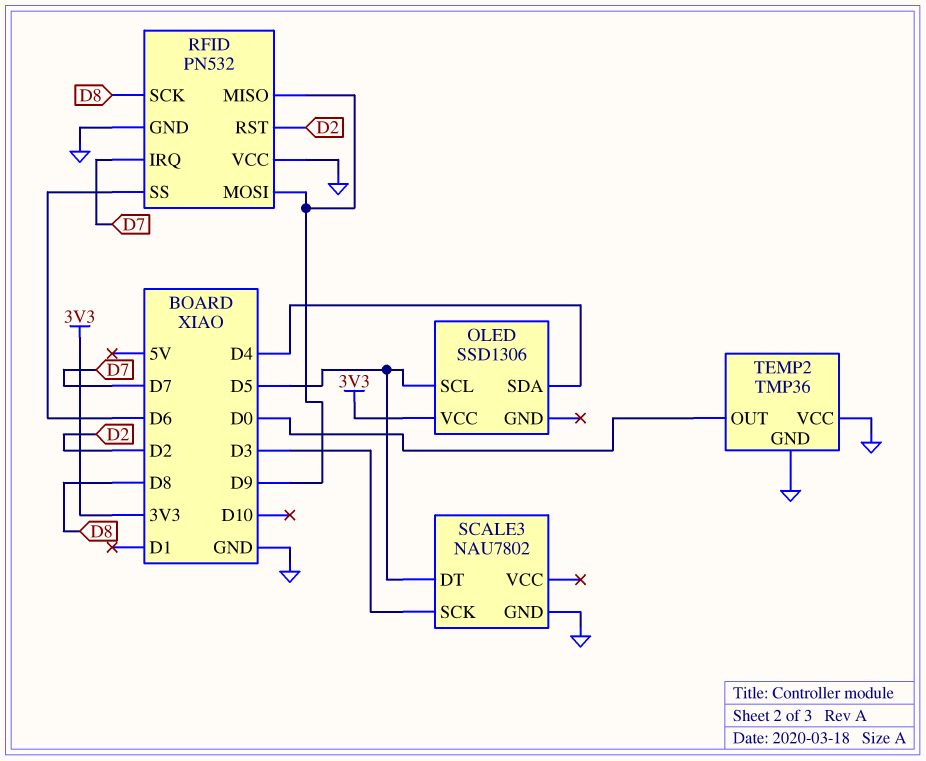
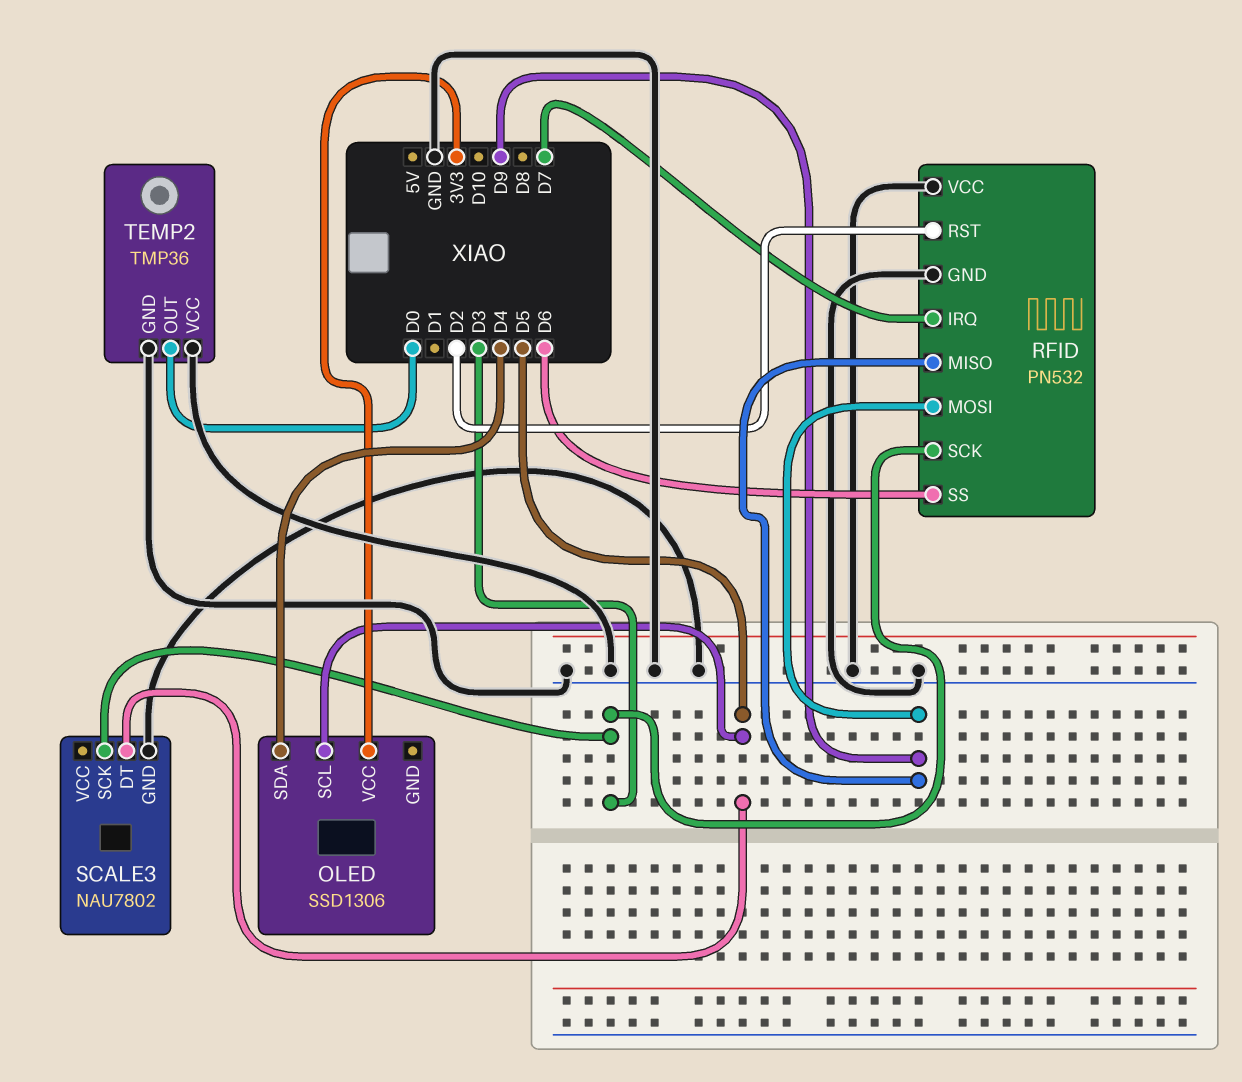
RFID pin SCK: D8 -> D3

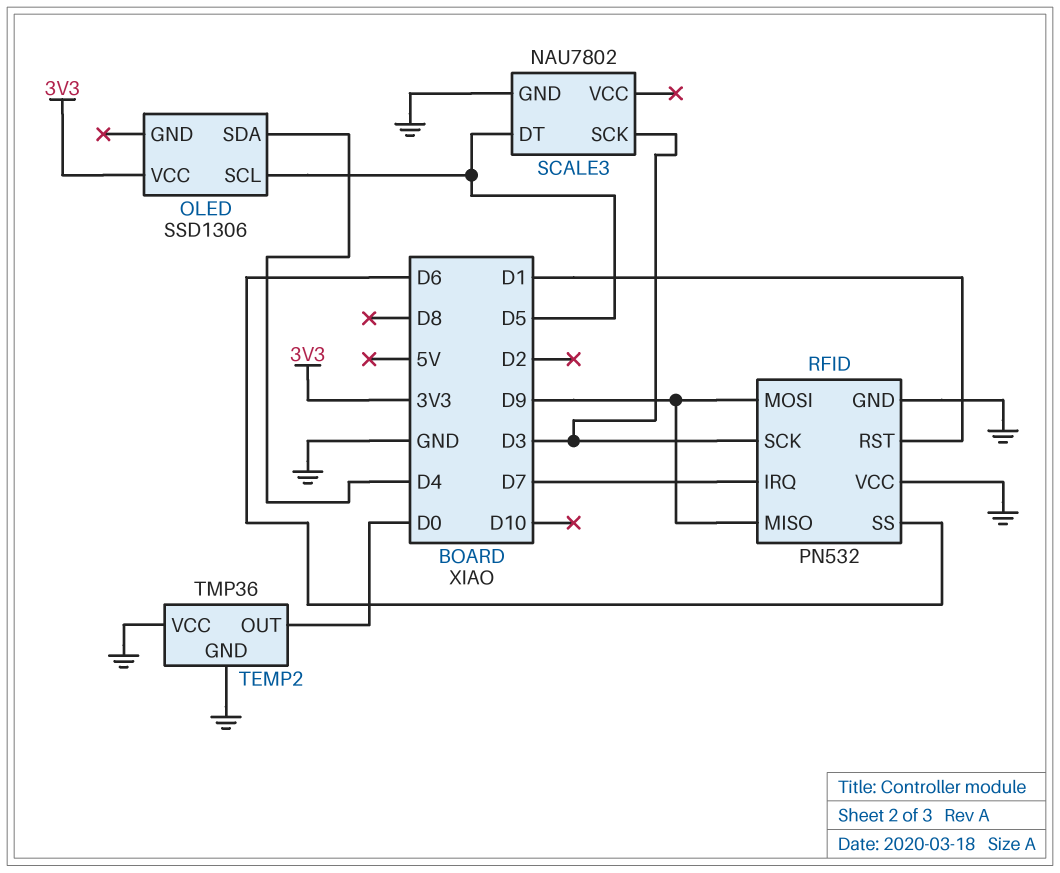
RFID pin RST: D2 -> D1

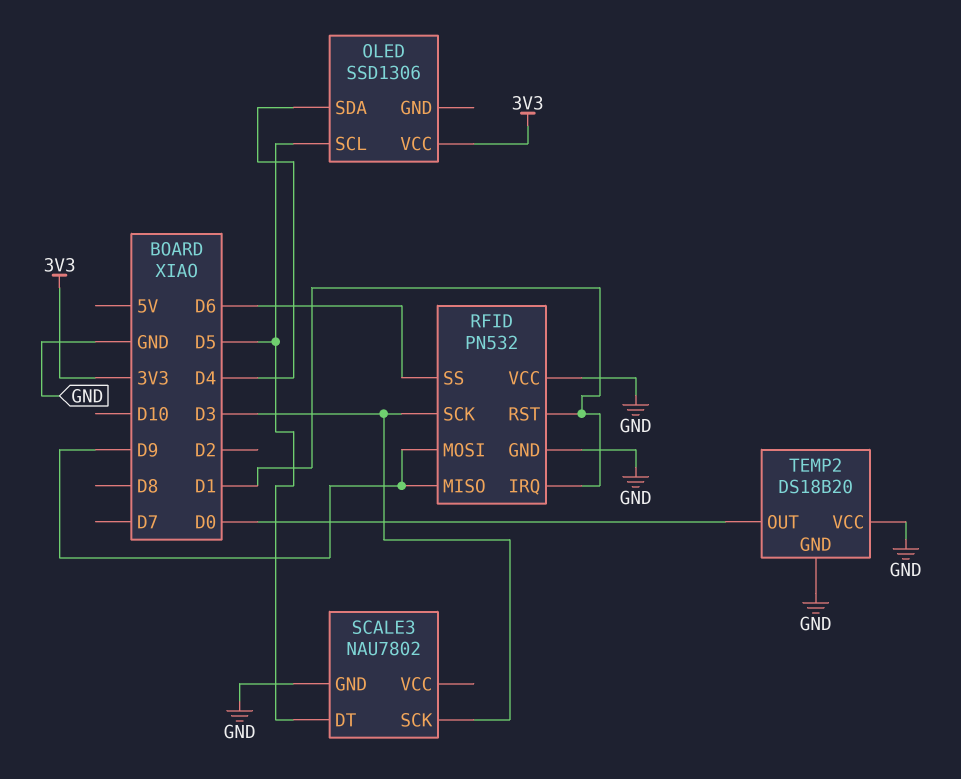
RFID pin IRQ: D7 -> D1
TEMP2: TMP36 -> DS18B20

